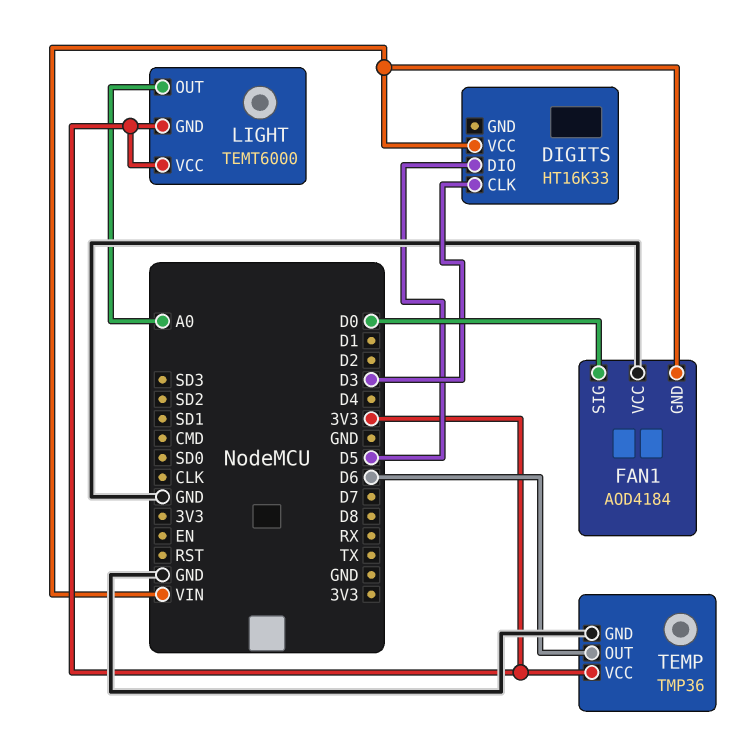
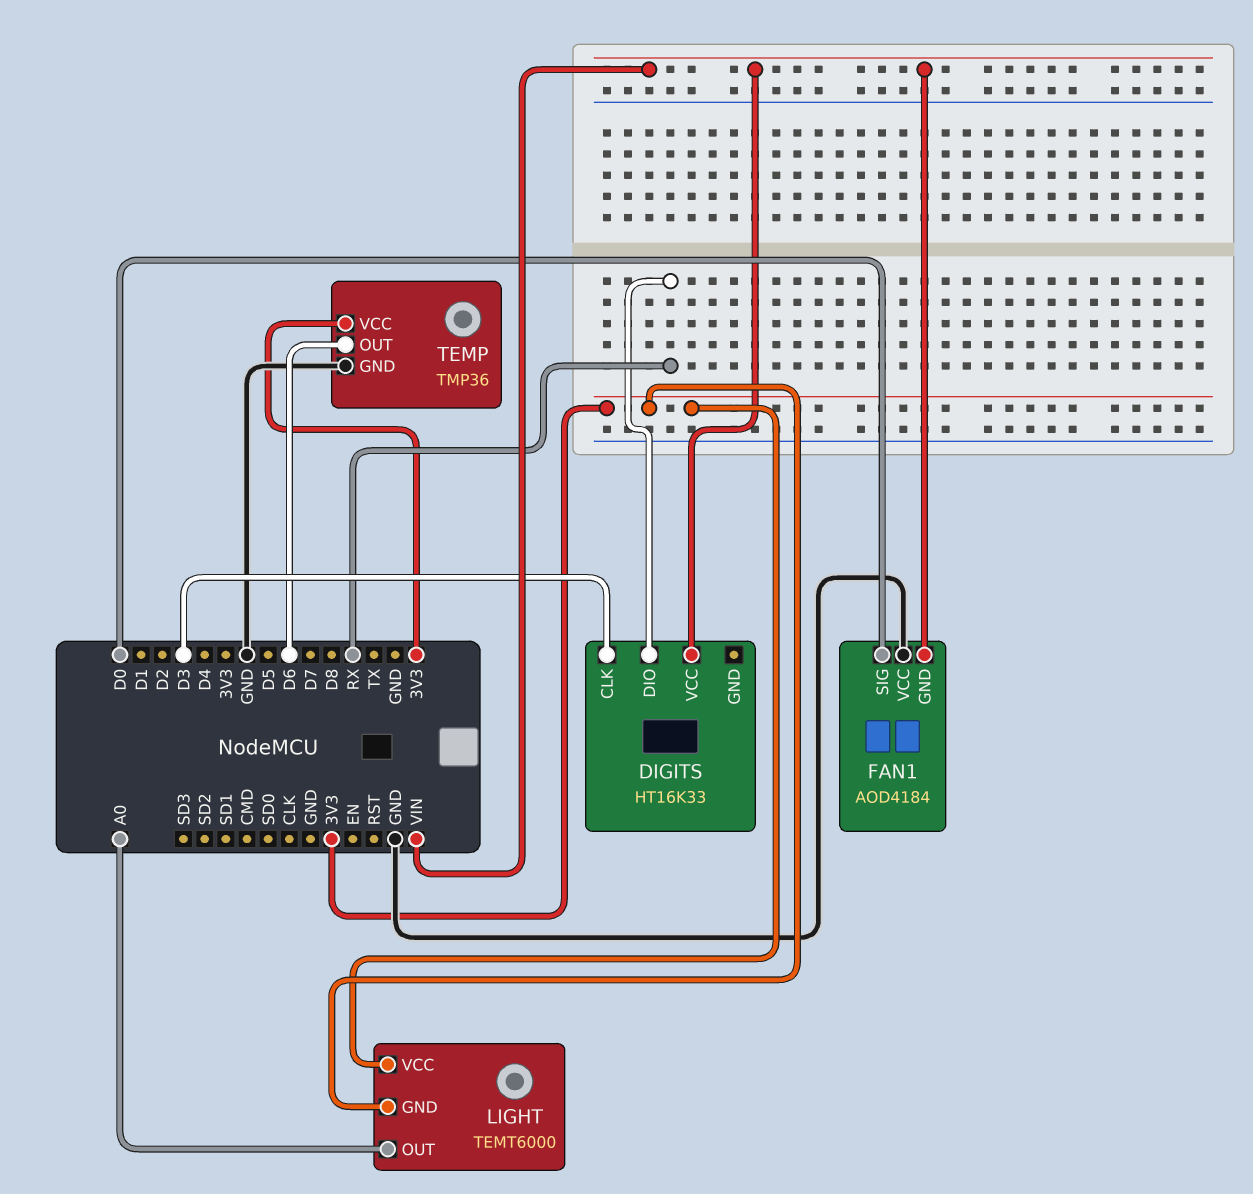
DIGITS pin DIO: D5 -> RX

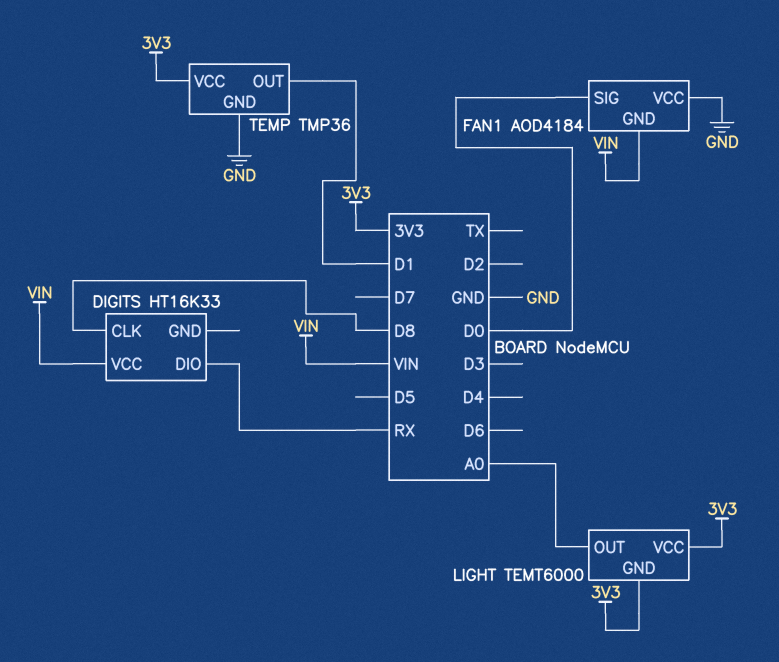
DIGITS pin CLK: D3 -> D8
TEMP pin OUT: D6 -> D1

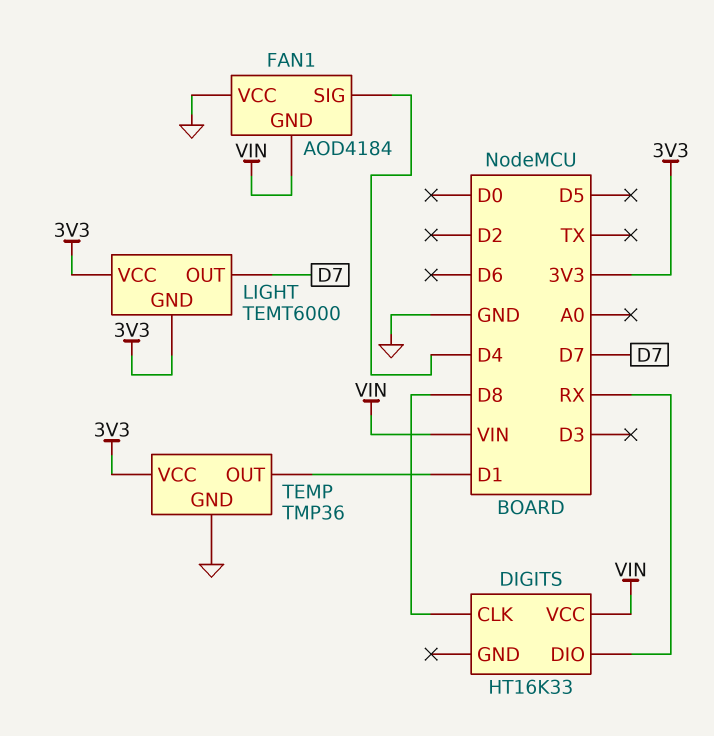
FAN1 pin SIG: D0 -> D4
LIGHT pin OUT: A0 -> D7

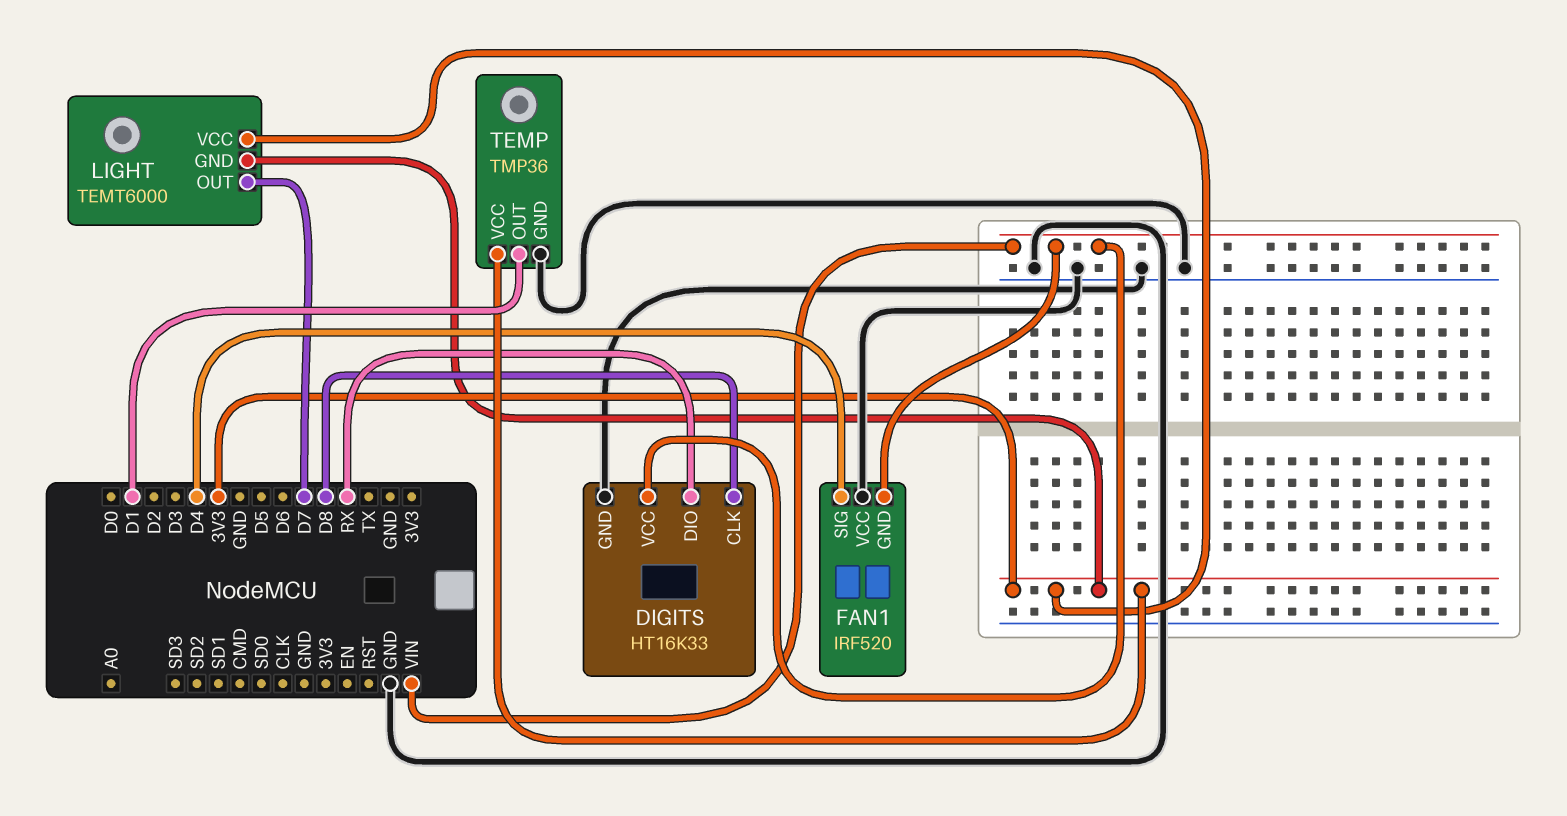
DIGITS pin GND: none -> GND
FAN1: AOD4184 -> IRF520

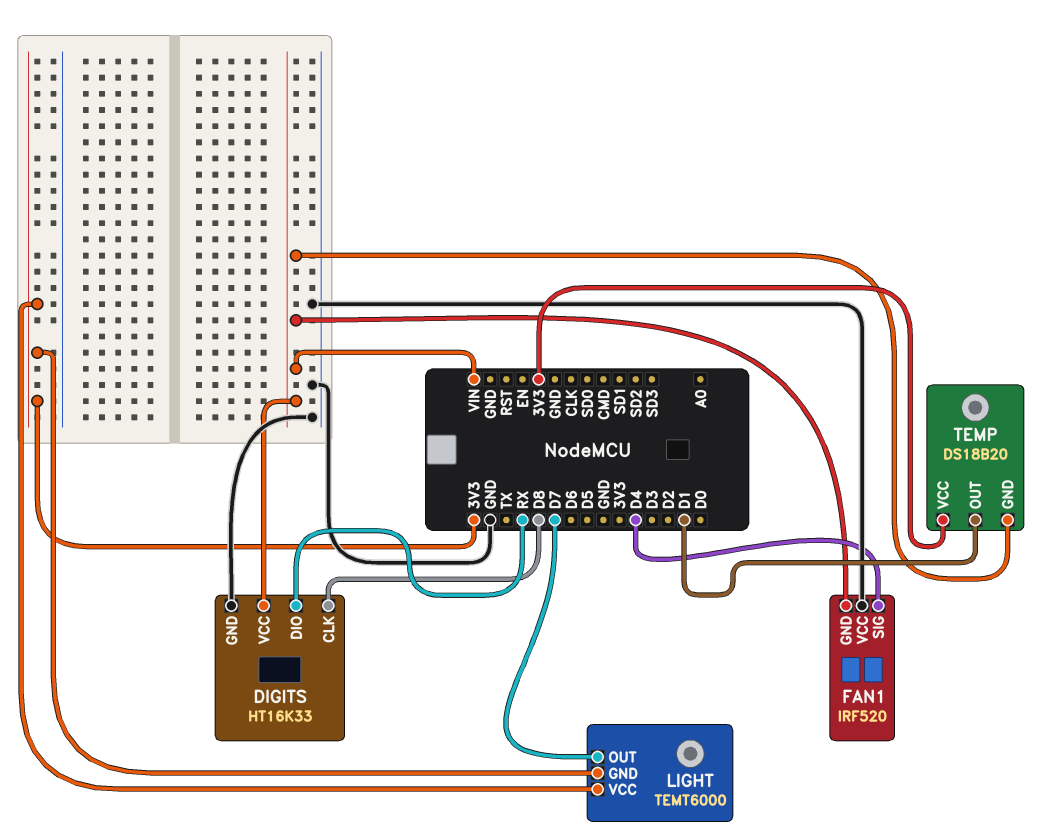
TEMP: TMP36 -> DS18B20
TEMP pin GND: GND -> VIN

